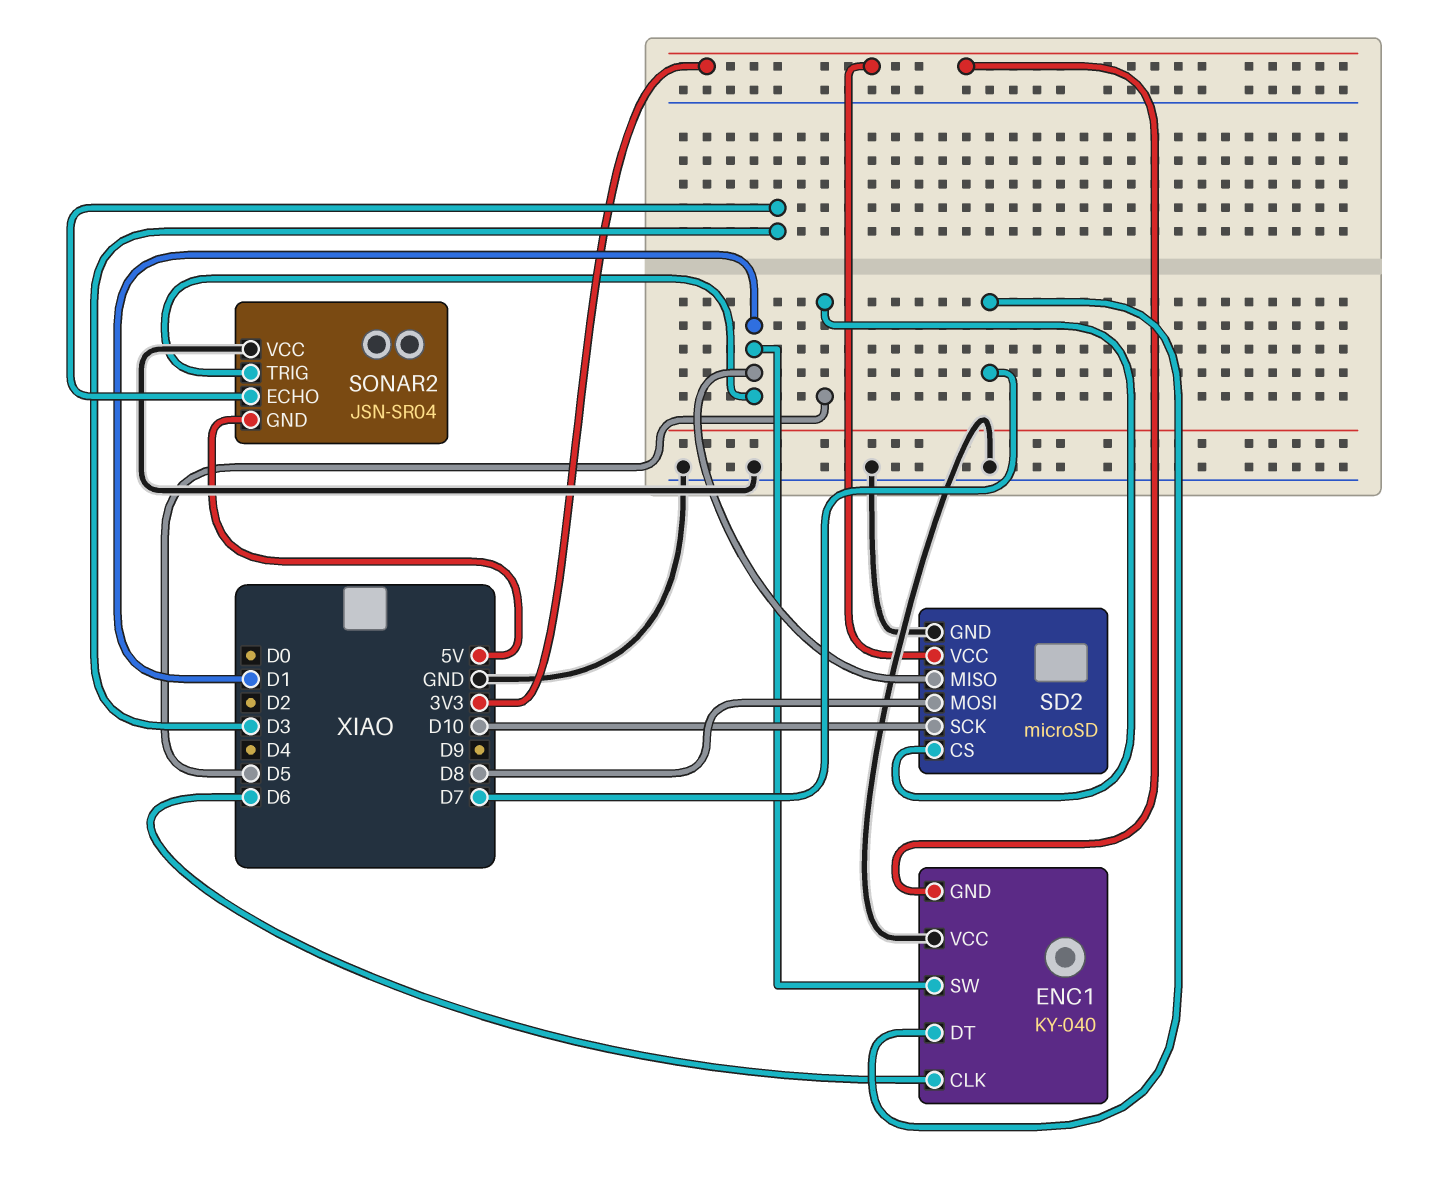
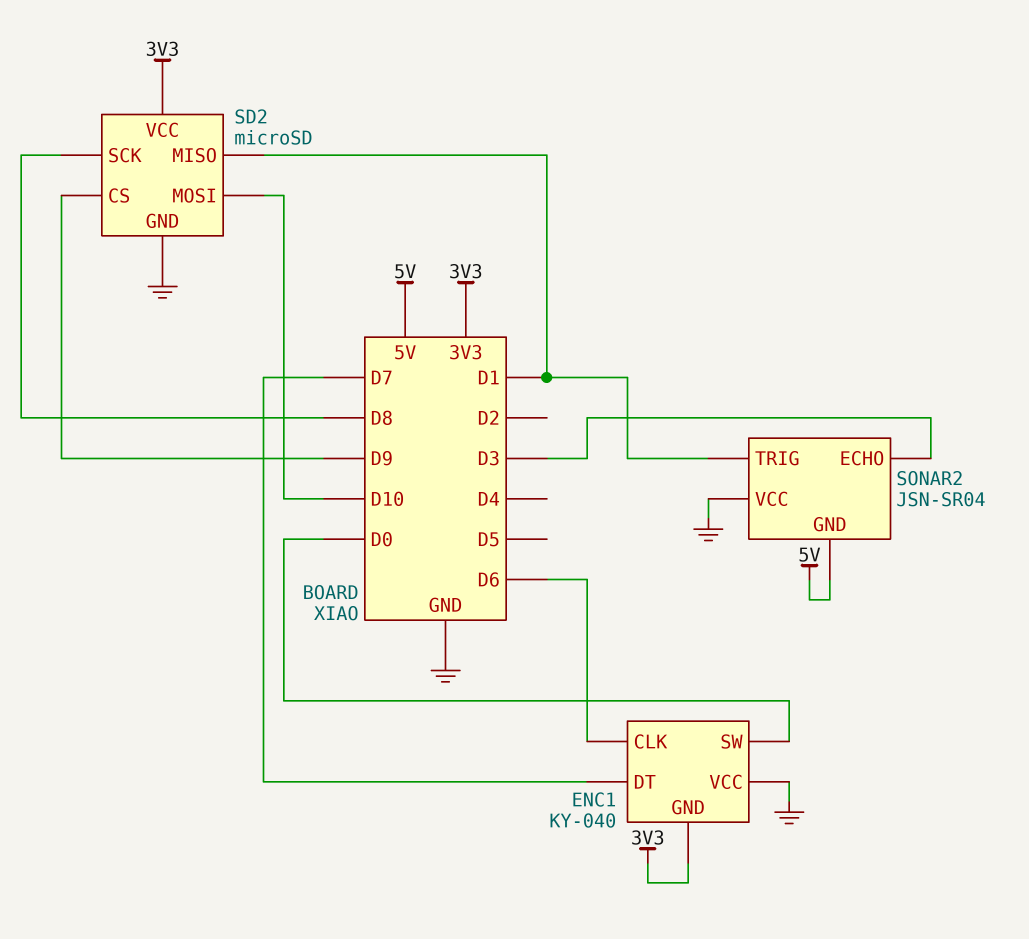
ENC1 pin SW: D1 -> D0
SD2 pin CS: D5 -> D9
SD2 pin MOSI: D8 -> D10
SD2 pin SCK: D10 -> D8

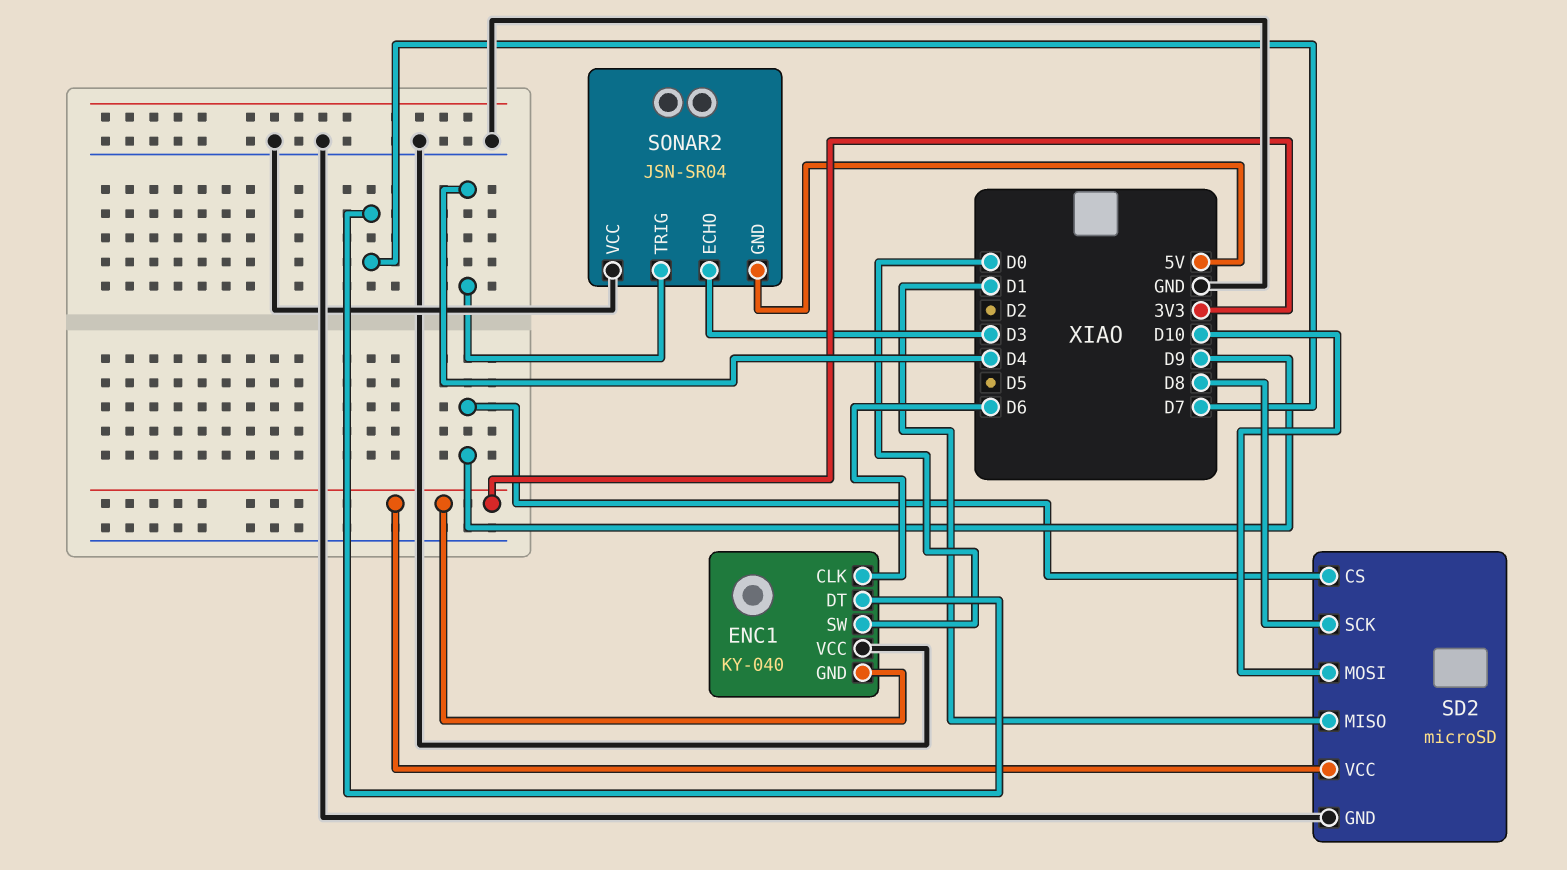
SONAR2 pin TRIG: D1 -> D4

